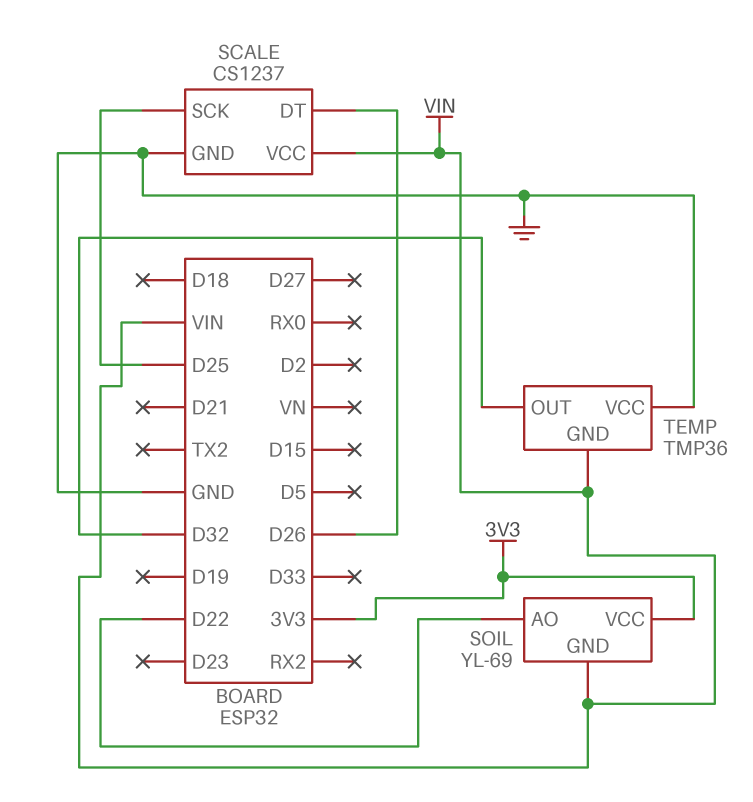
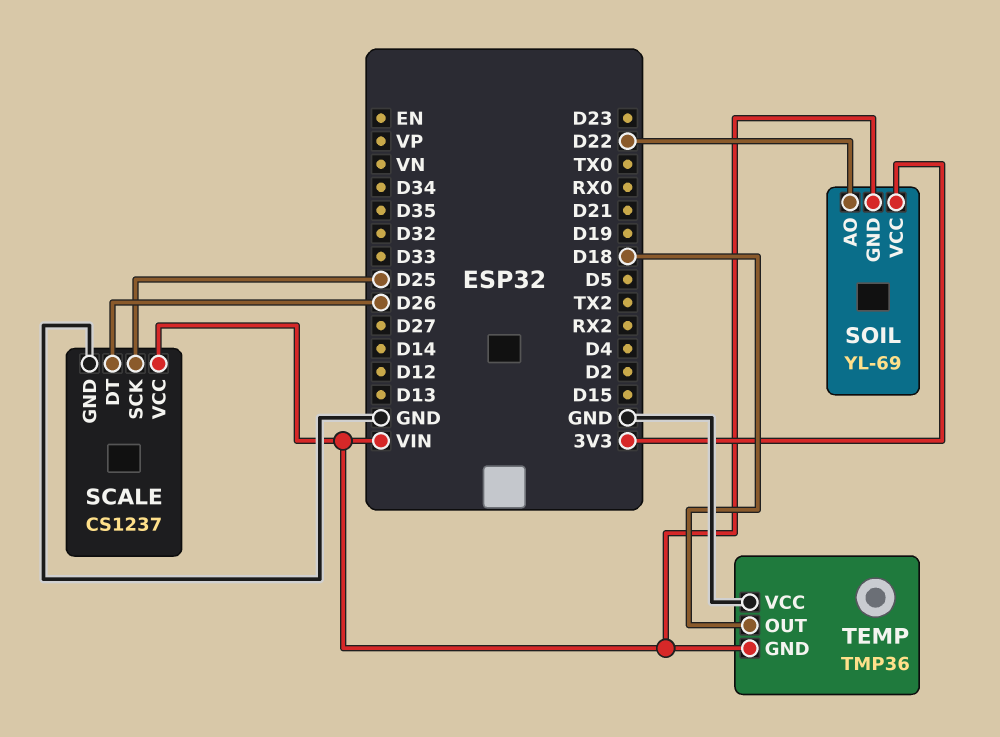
TEMP pin OUT: D32 -> D18

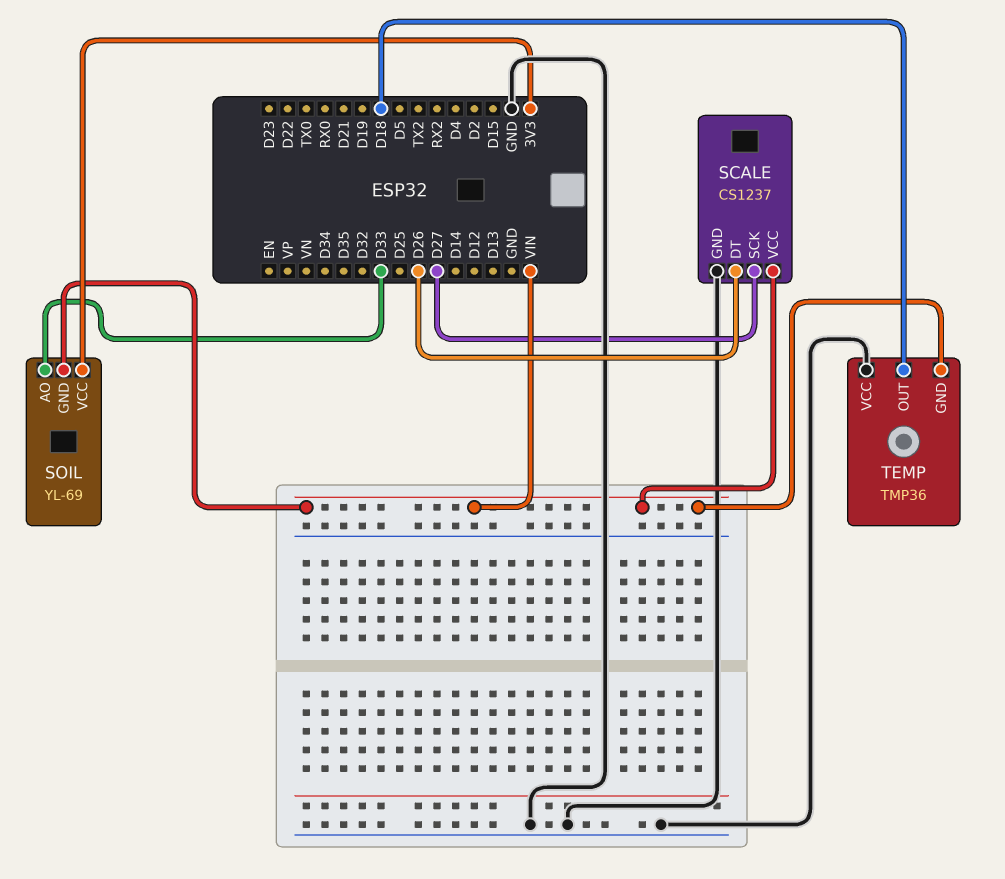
SCALE pin SCK: D25 -> D27
SOIL pin AO: D22 -> D33

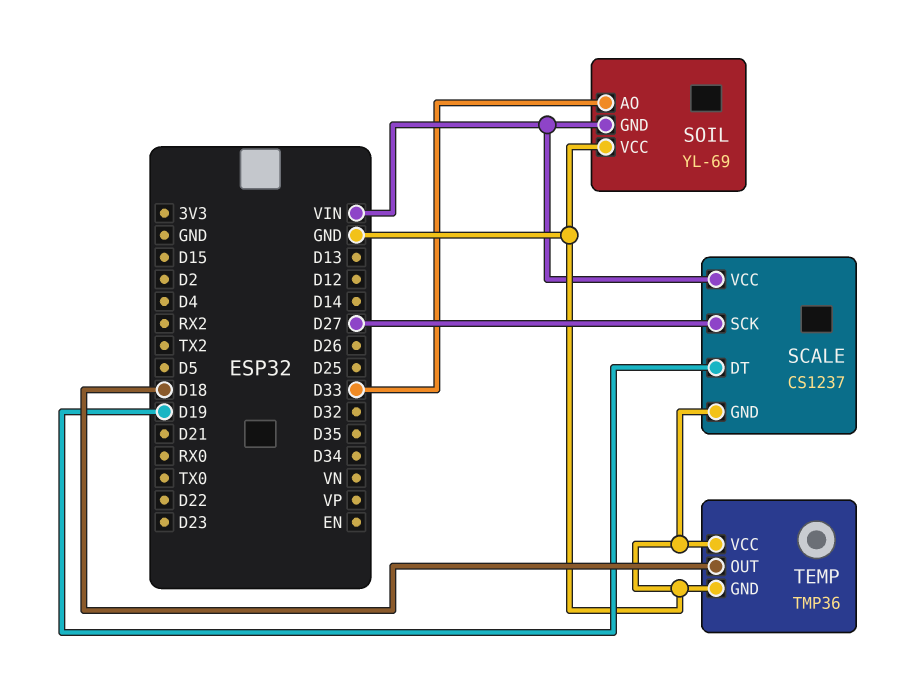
SCALE pin DT: D26 -> D19
SOIL pin VCC: 3V3 -> GND
TEMP pin GND: VIN -> GND

